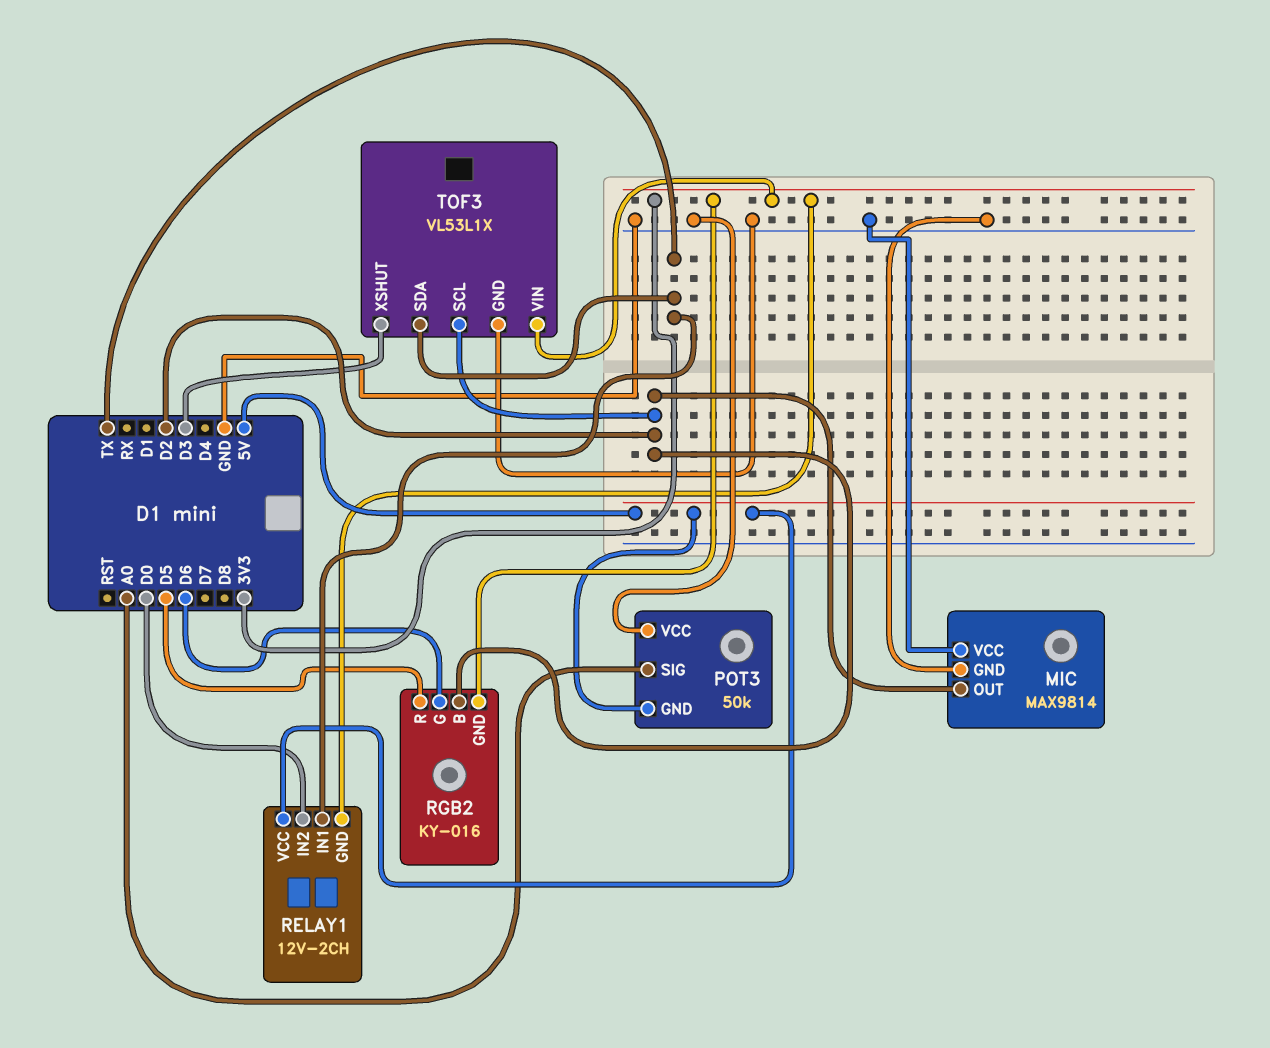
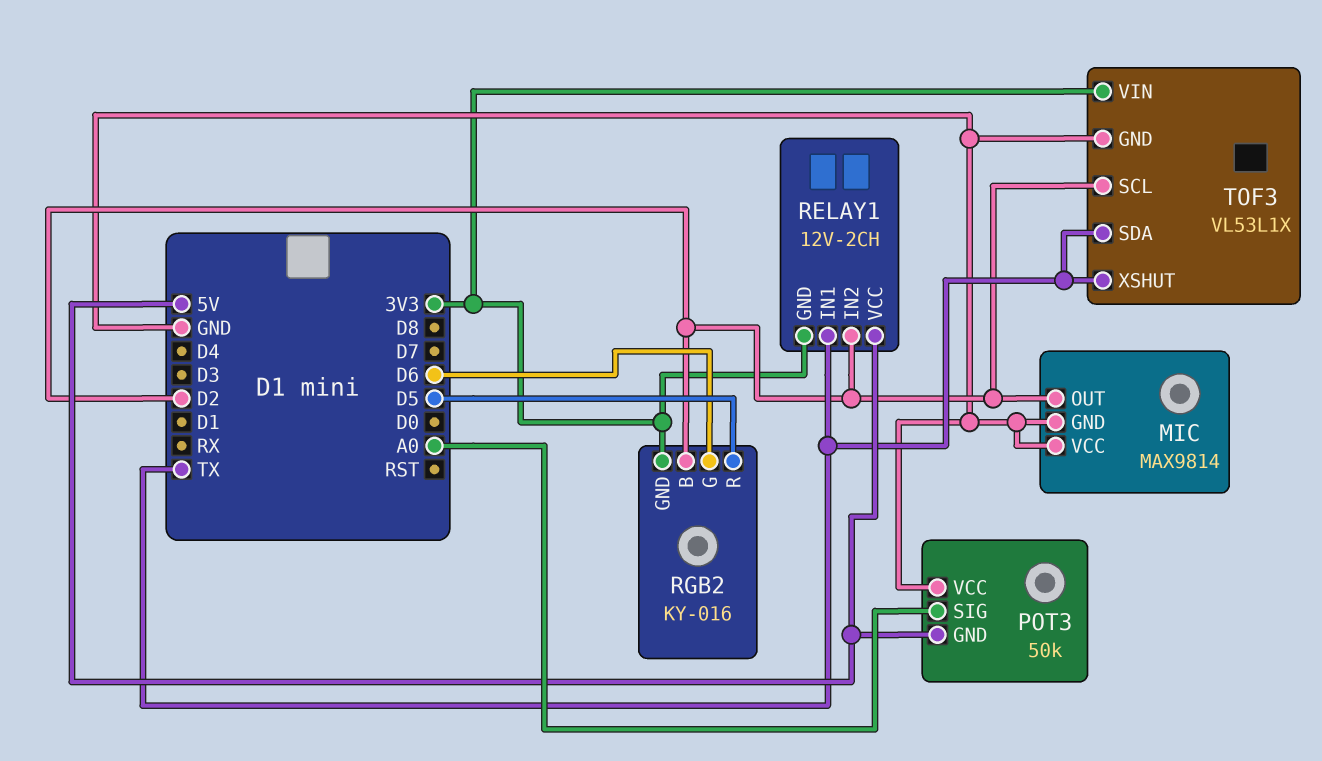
RELAY1 pin IN2: D0 -> D2
TOF3 pin XSHUT: D3 -> TX

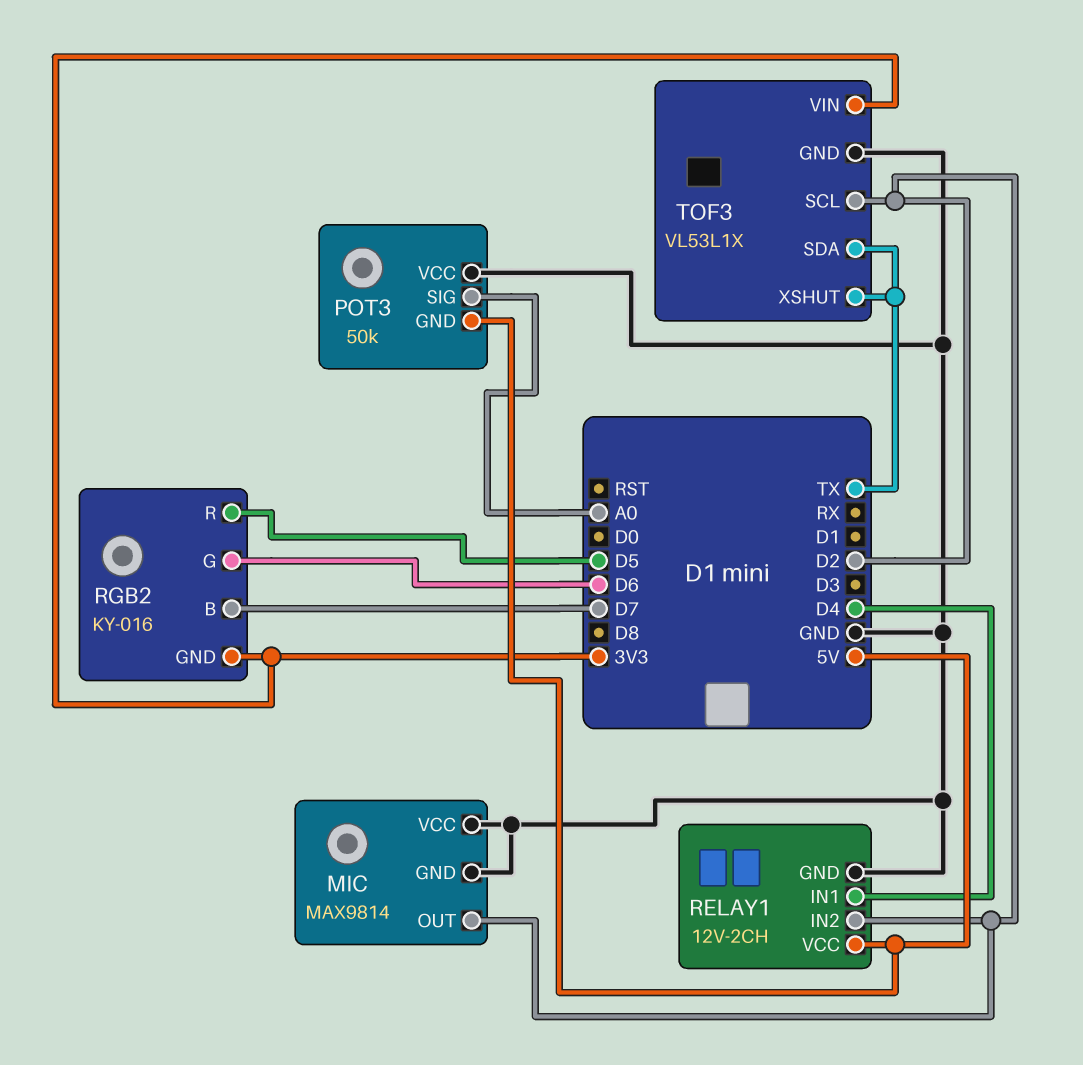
RELAY1 pin GND: 3V3 -> GND
RELAY1 pin IN1: TX -> D4
RGB2 pin B: D2 -> D7

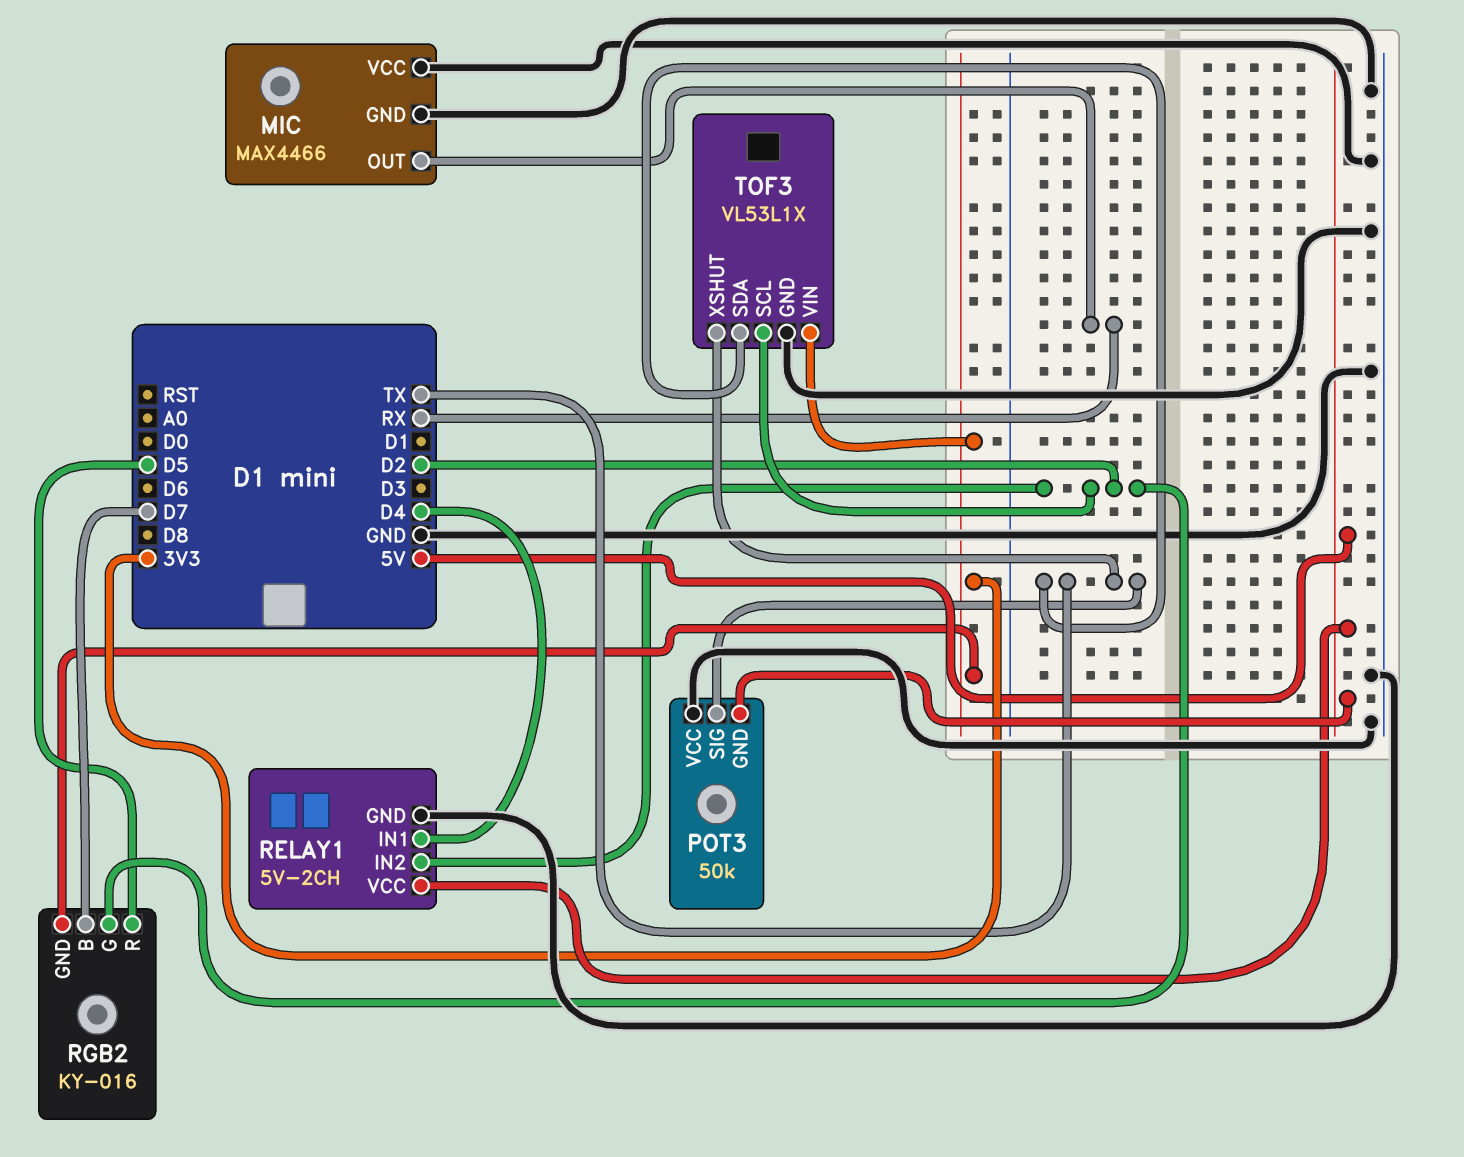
MIC: MAX9814 -> MAX4466
MIC pin OUT: D2 -> RX
POT3 pin SIG: A0 -> TX
RELAY1: 12V-2CH -> 5V-2CH
RGB2 pin G: D6 -> D2

